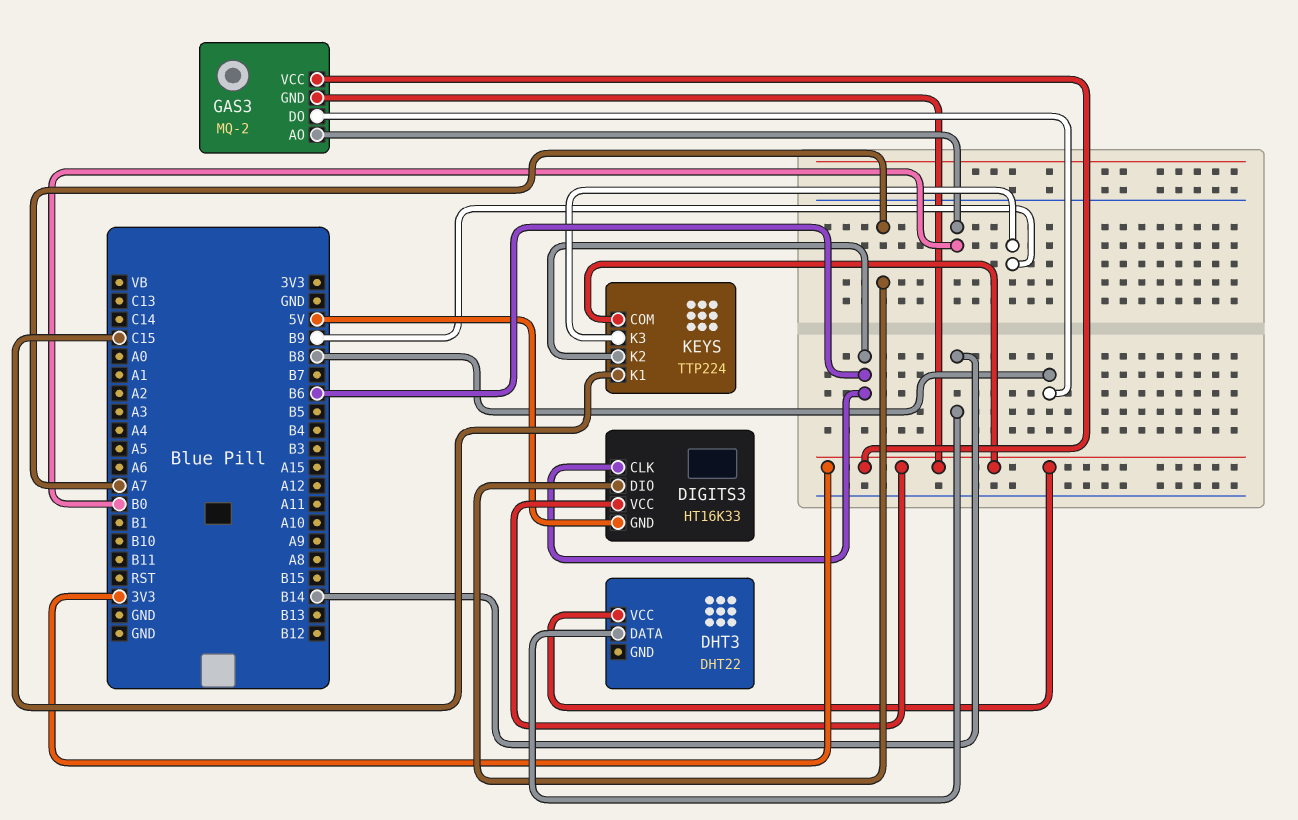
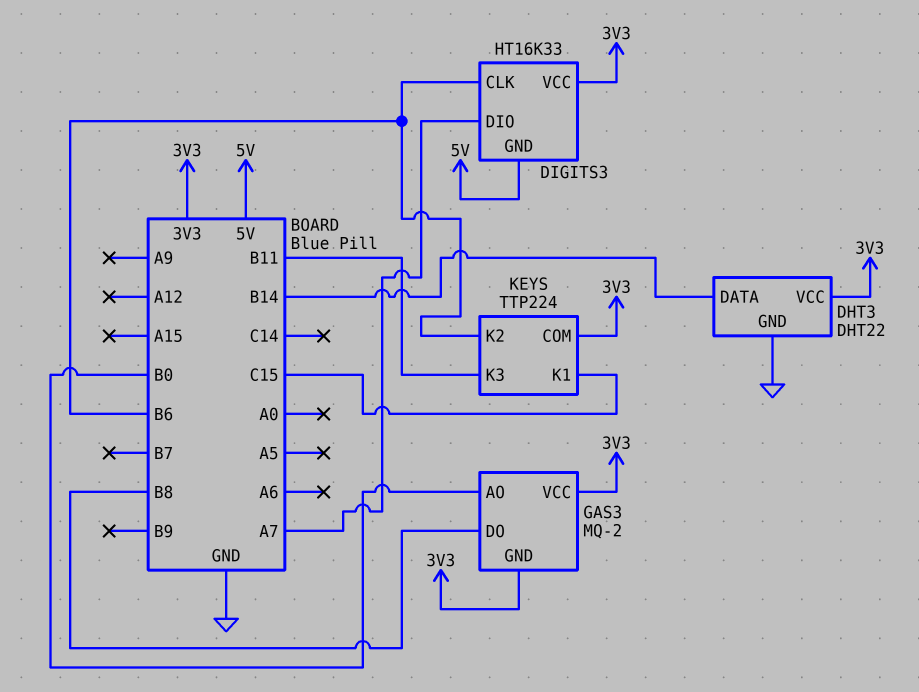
DHT3 pin GND: none -> GND
KEYS pin K3: B9 -> B11

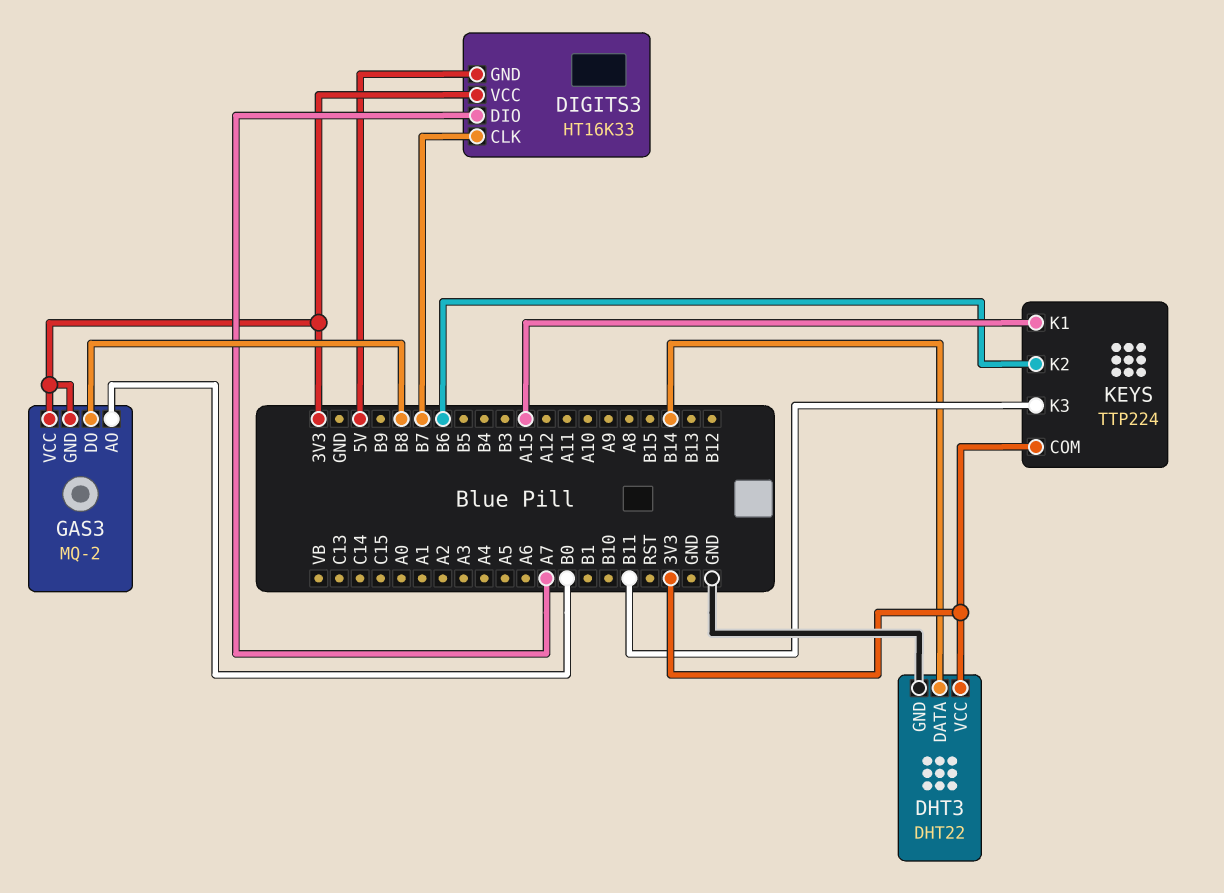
DIGITS3 pin CLK: B6 -> B7
KEYS pin K1: C15 -> A15

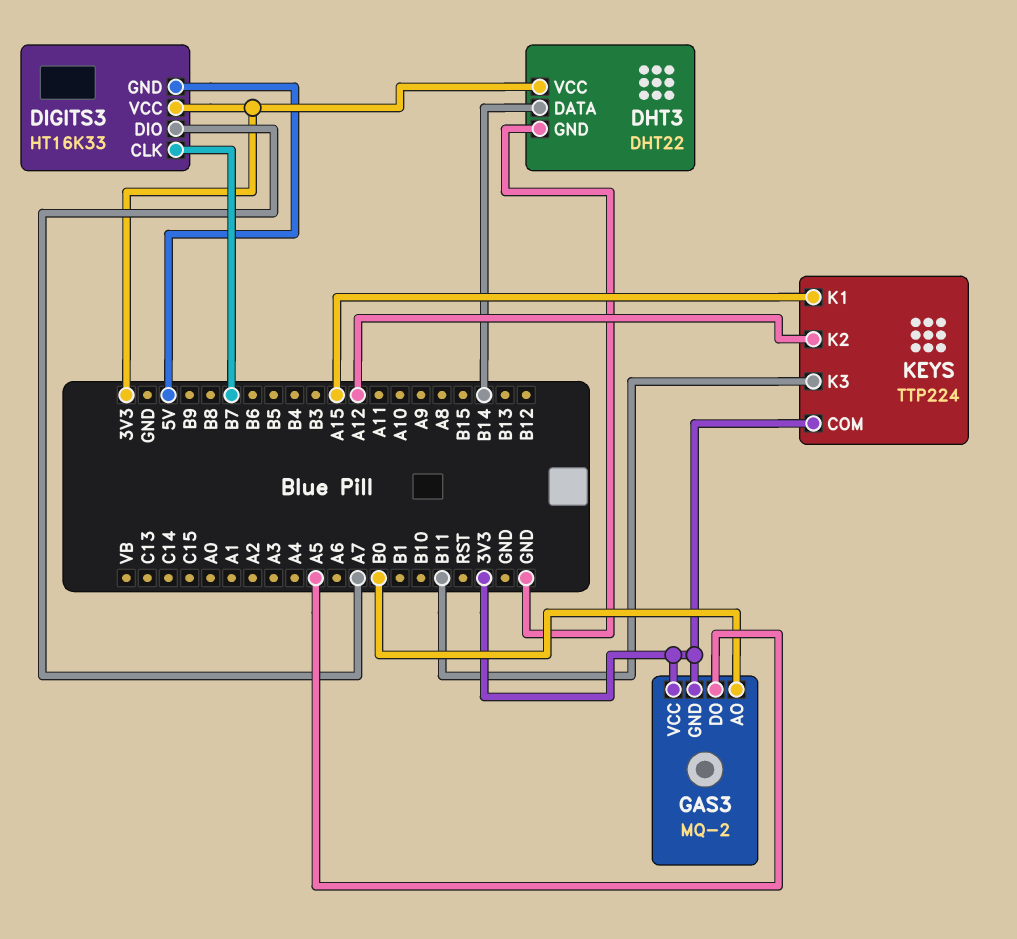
GAS3 pin DO: B8 -> A5
KEYS pin K2: B6 -> A12

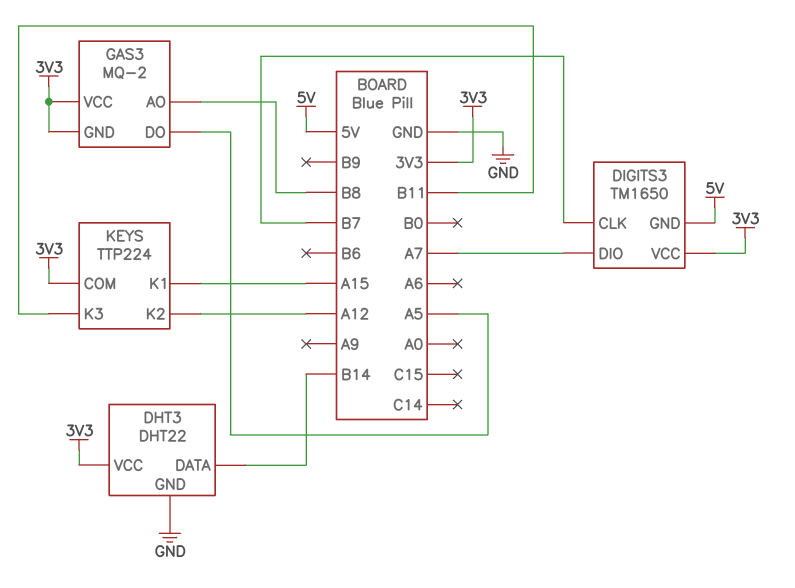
DIGITS3: HT16K33 -> TM1650
GAS3 pin AO: B0 -> B8

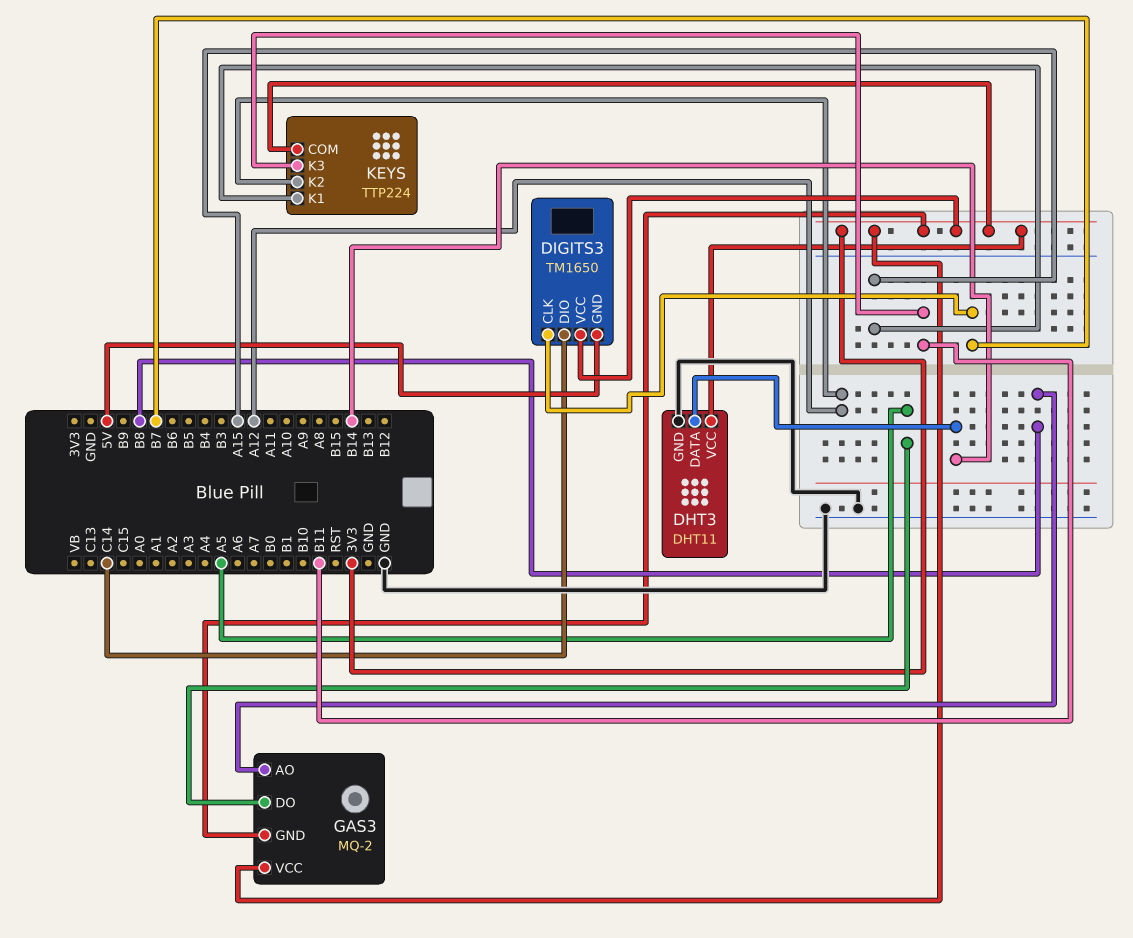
DHT3: DHT22 -> DHT11
DIGITS3 pin DIO: A7 -> C14

